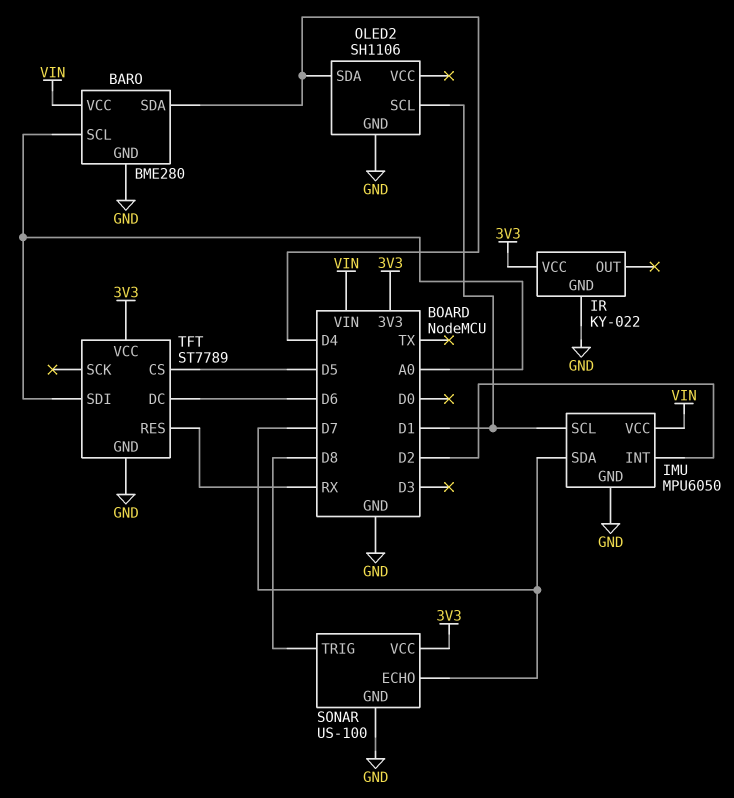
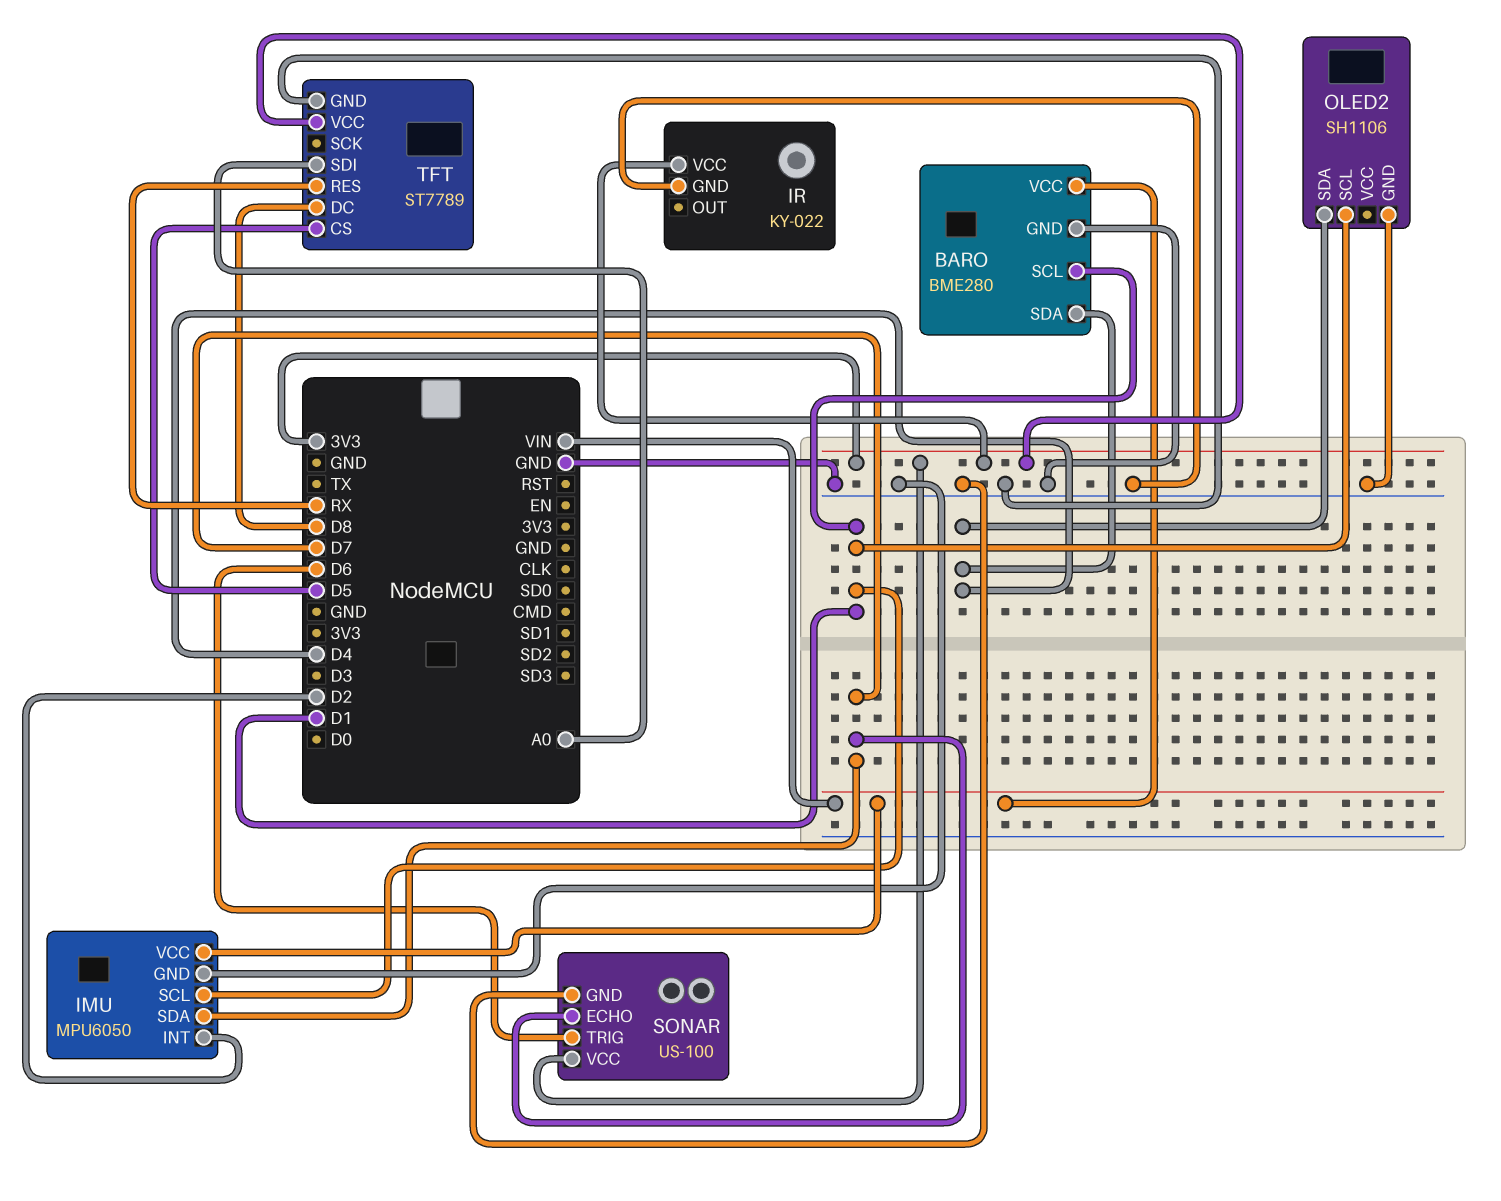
BARO pin SCL: A0 -> D1
SONAR pin TRIG: D8 -> D6
TFT pin DC: D6 -> D8

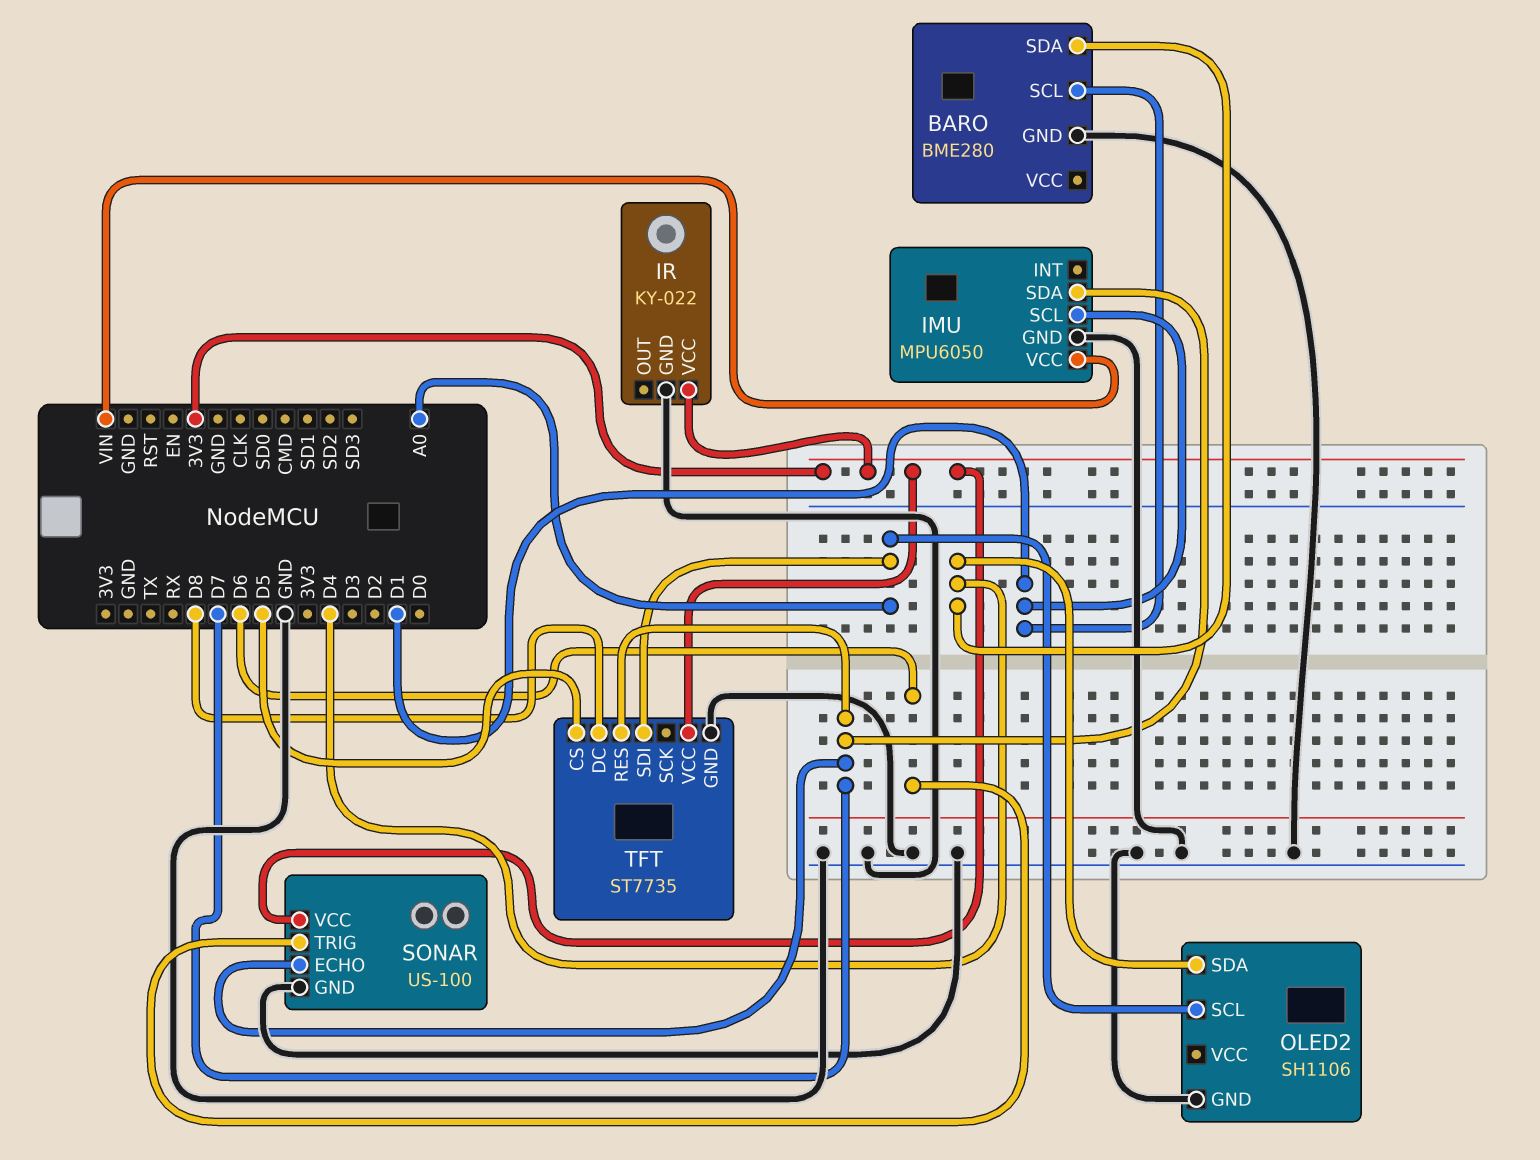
BARO pin VCC: VIN -> none
IMU pin INT: D2 -> none
OLED2 pin SCL: D1 -> A0
TFT: ST7789 -> ST7735
TFT pin RES: RX -> D7

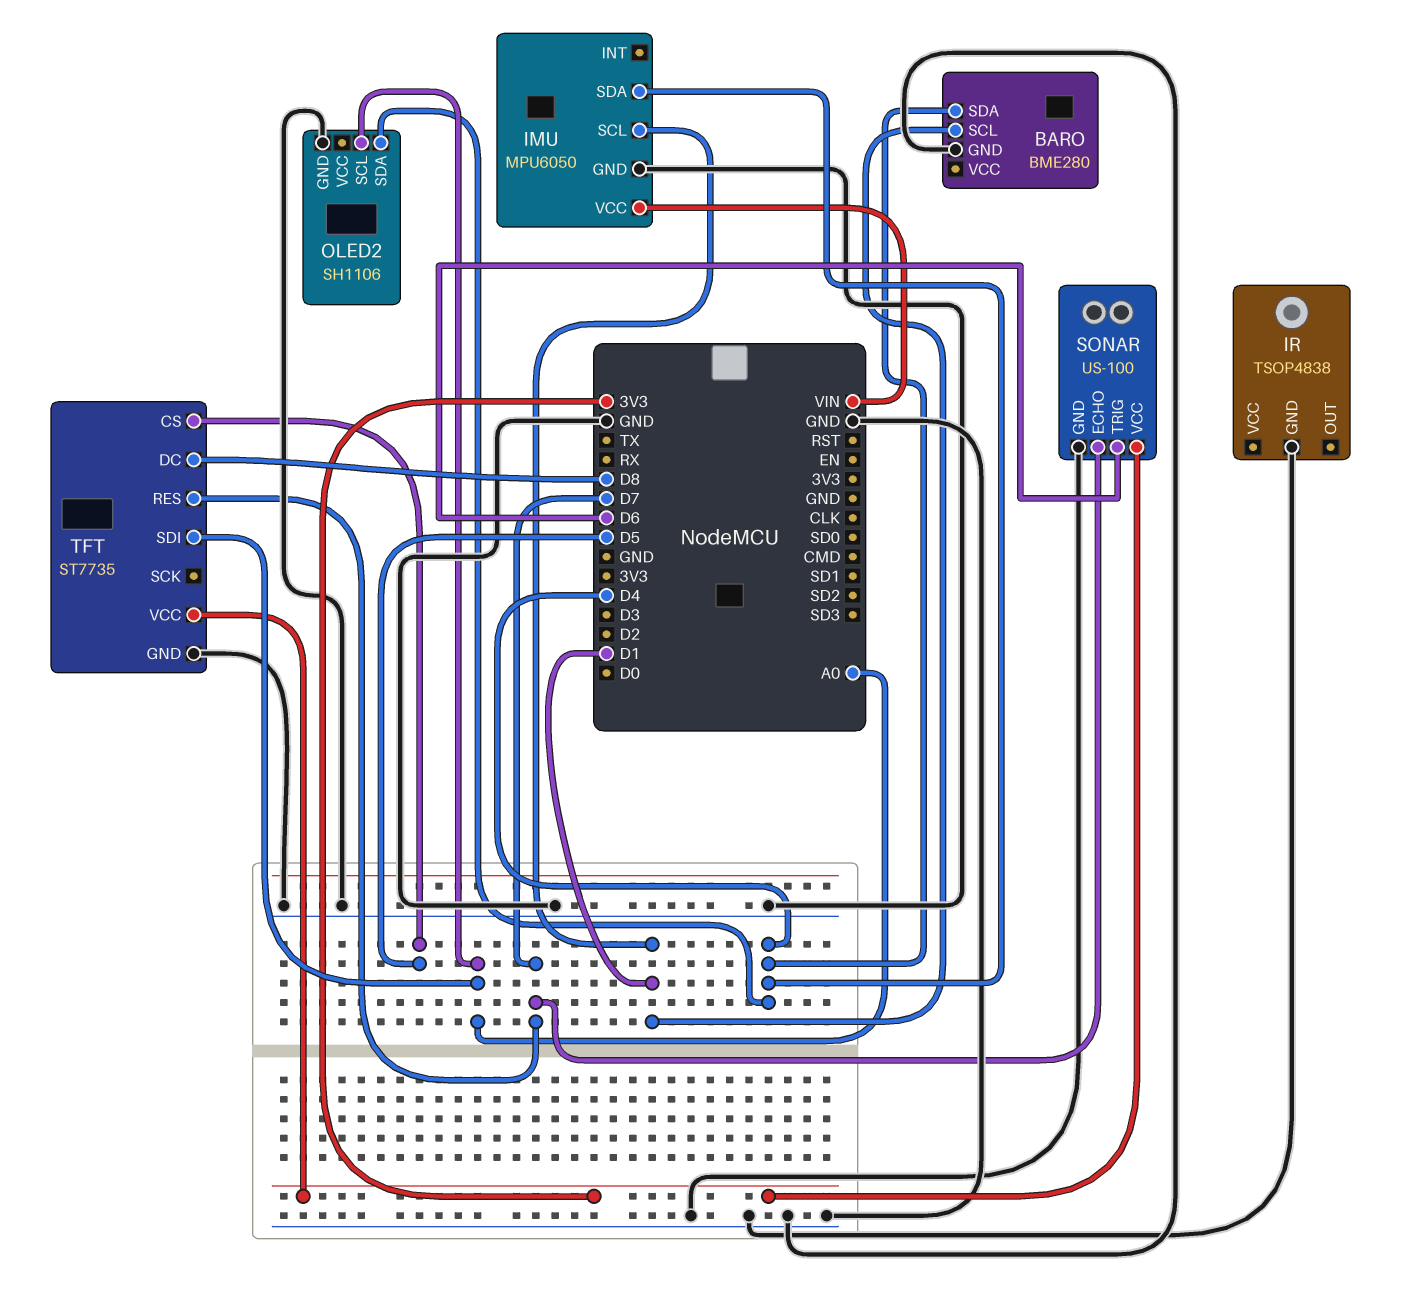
IMU pin SDA: D7 -> D4
IR: KY-022 -> TSOP4838
IR pin VCC: 3V3 -> none

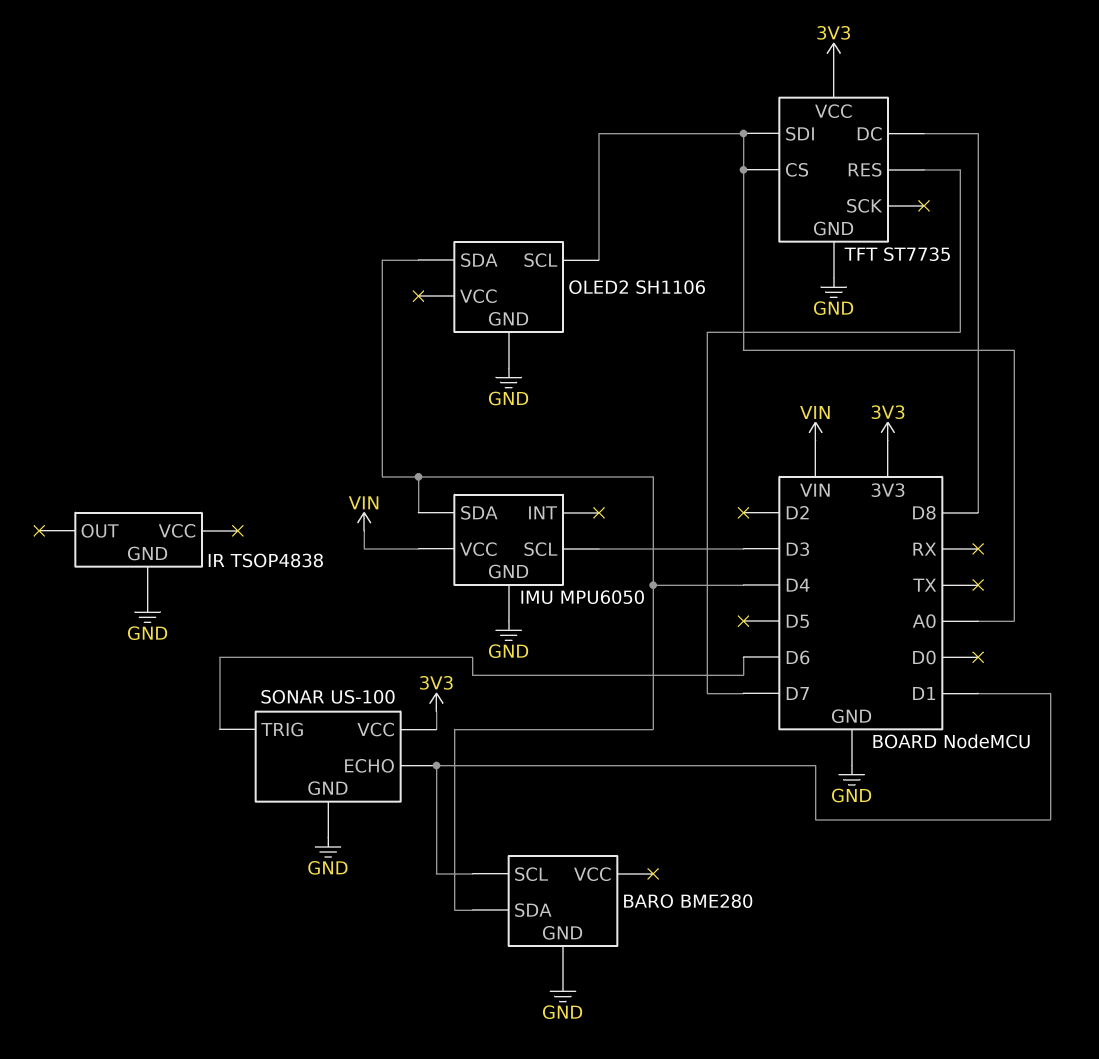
IMU pin SCL: D1 -> D3
SONAR pin ECHO: D7 -> D1
TFT pin CS: D5 -> A0

